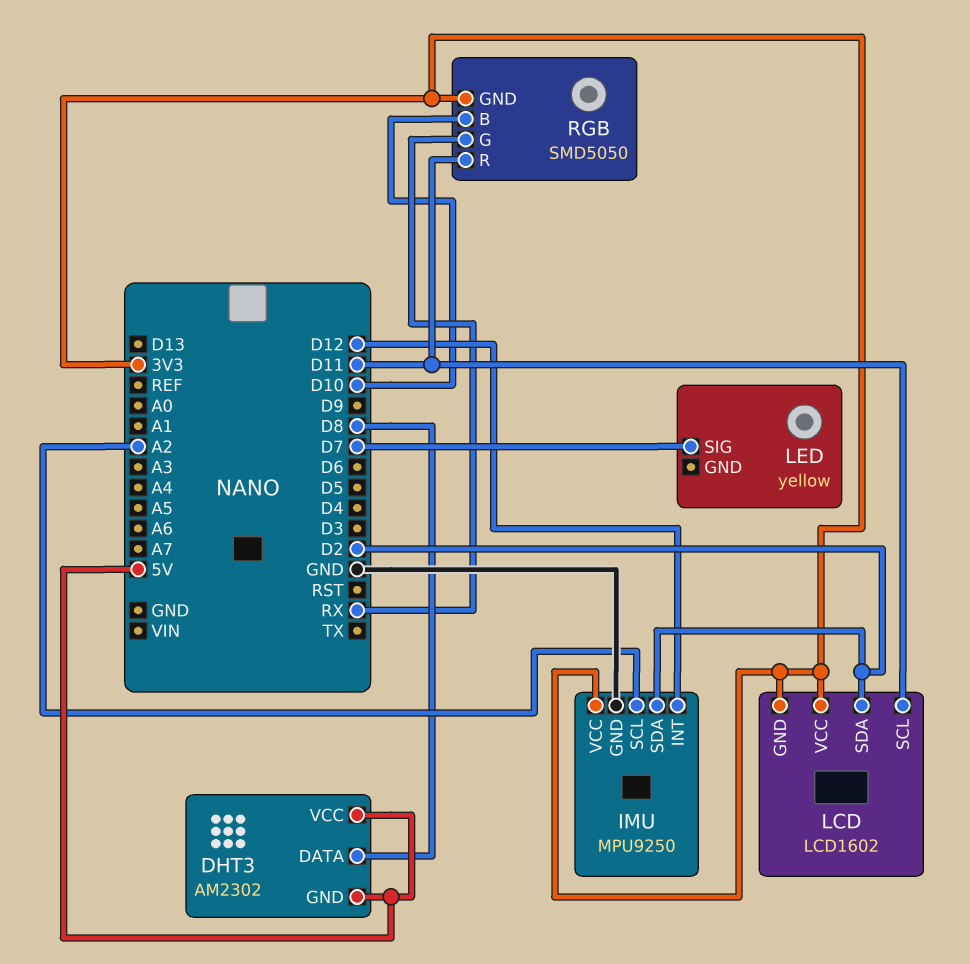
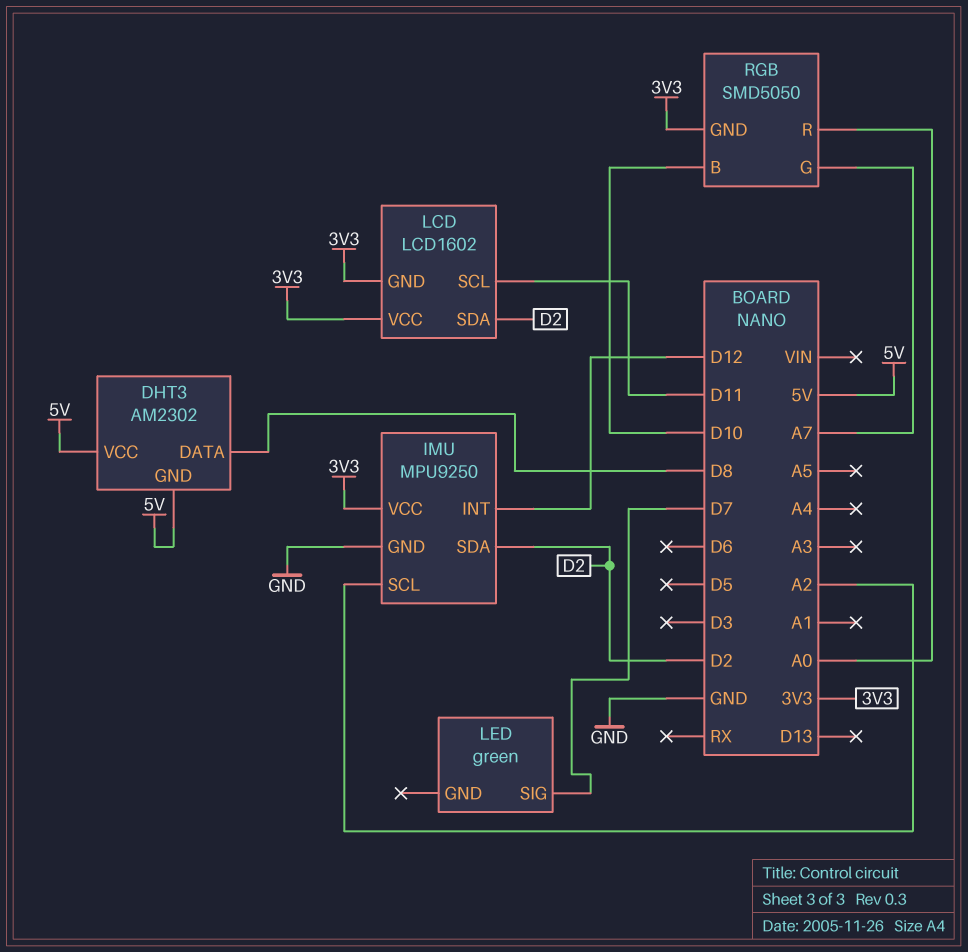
LED: yellow -> green
RGB pin G: RX -> A7
RGB pin R: D11 -> A0

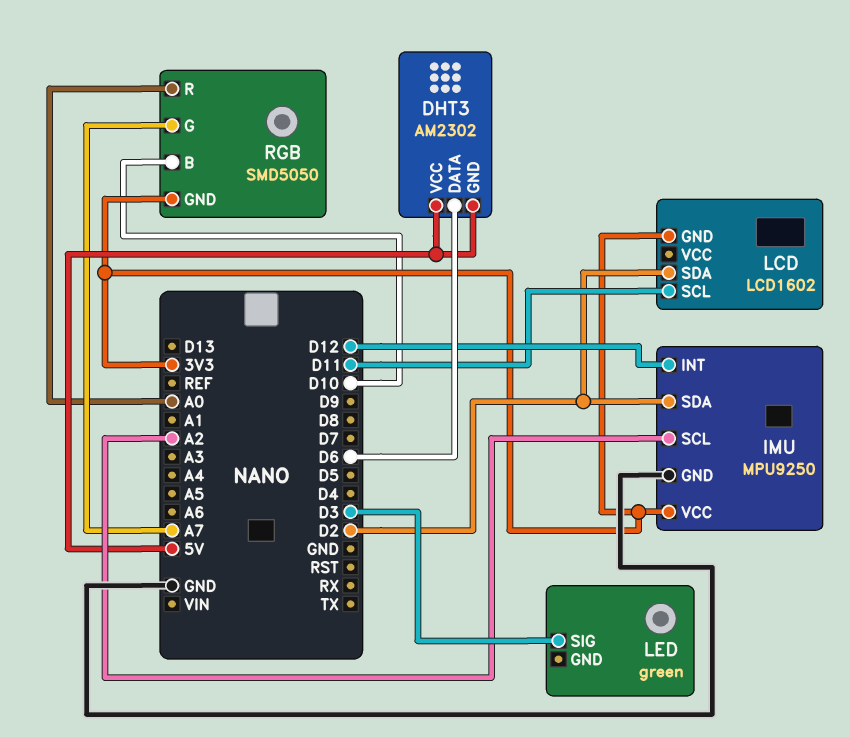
DHT3 pin DATA: D8 -> D6
LCD pin VCC: 3V3 -> none
LED pin SIG: D7 -> D3

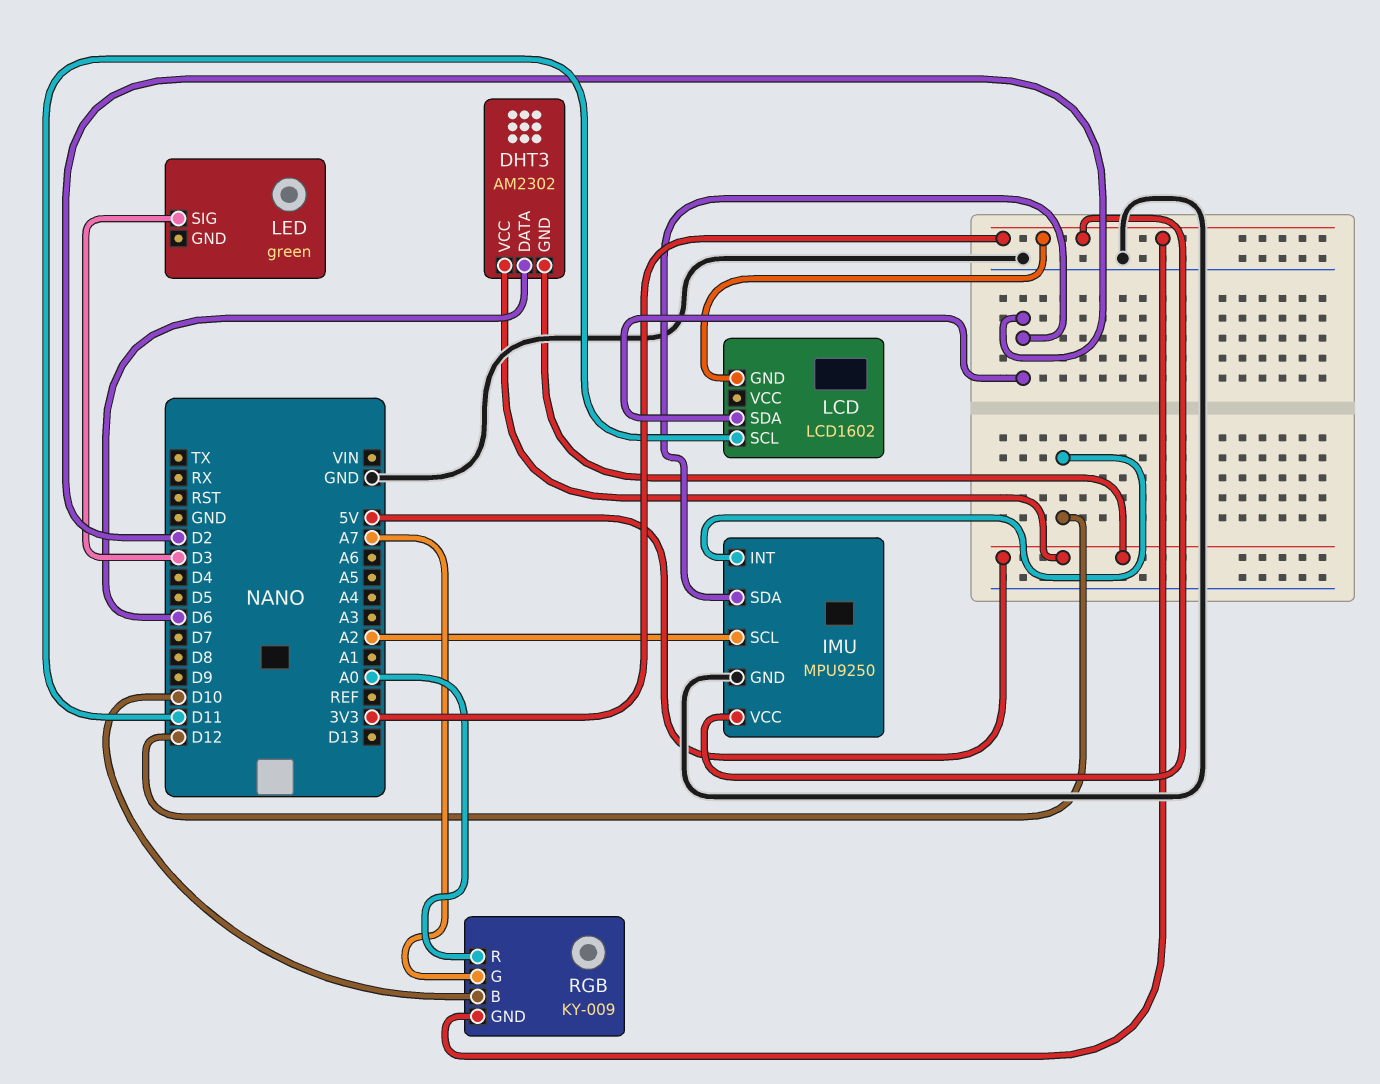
RGB: SMD5050 -> KY-009

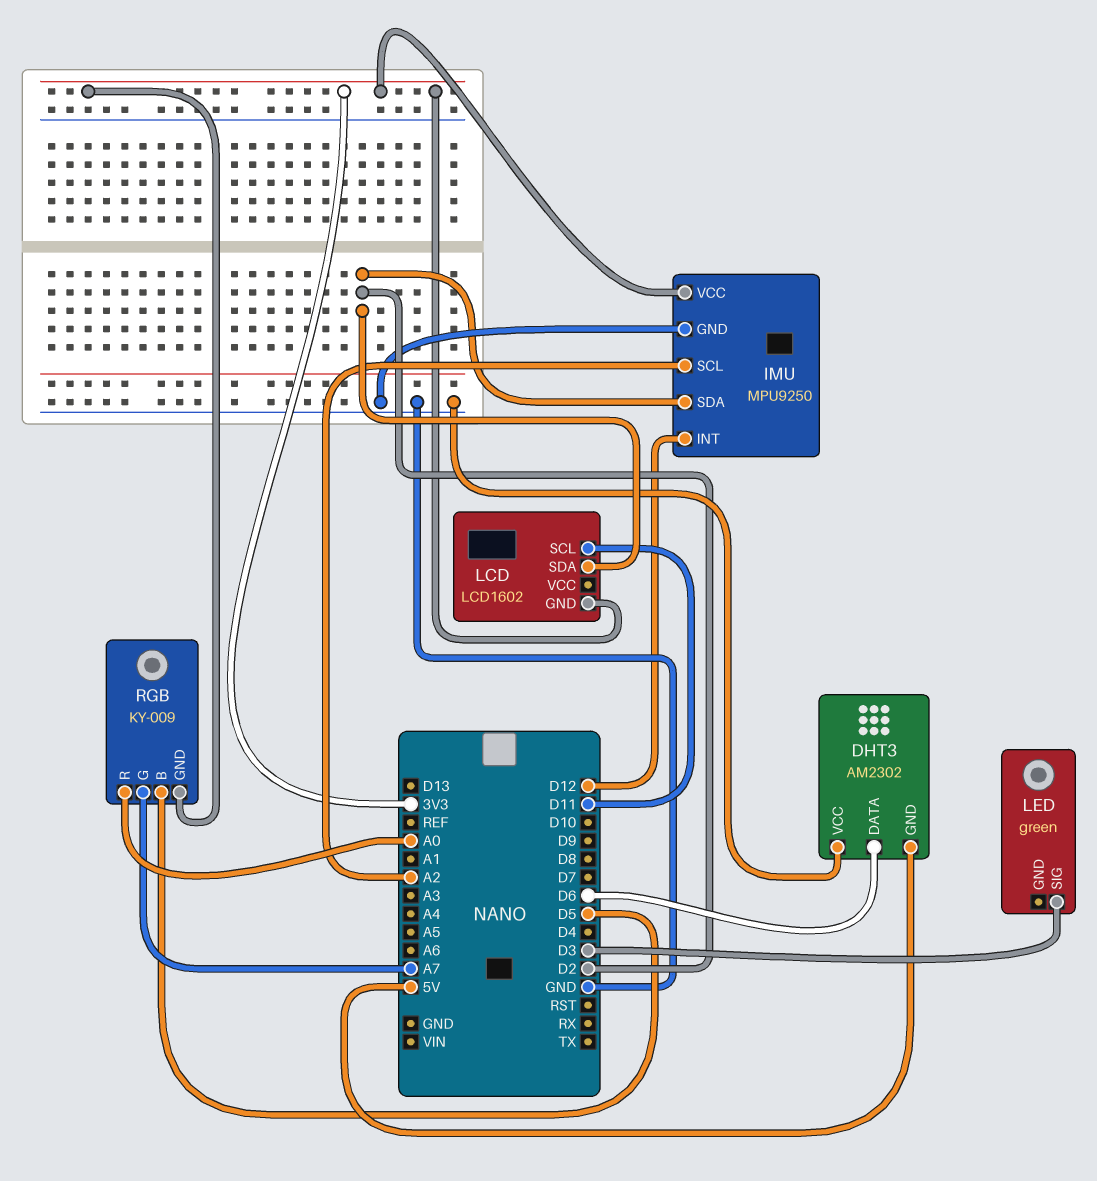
DHT3 pin VCC: 5V -> GND
RGB pin B: D10 -> D5

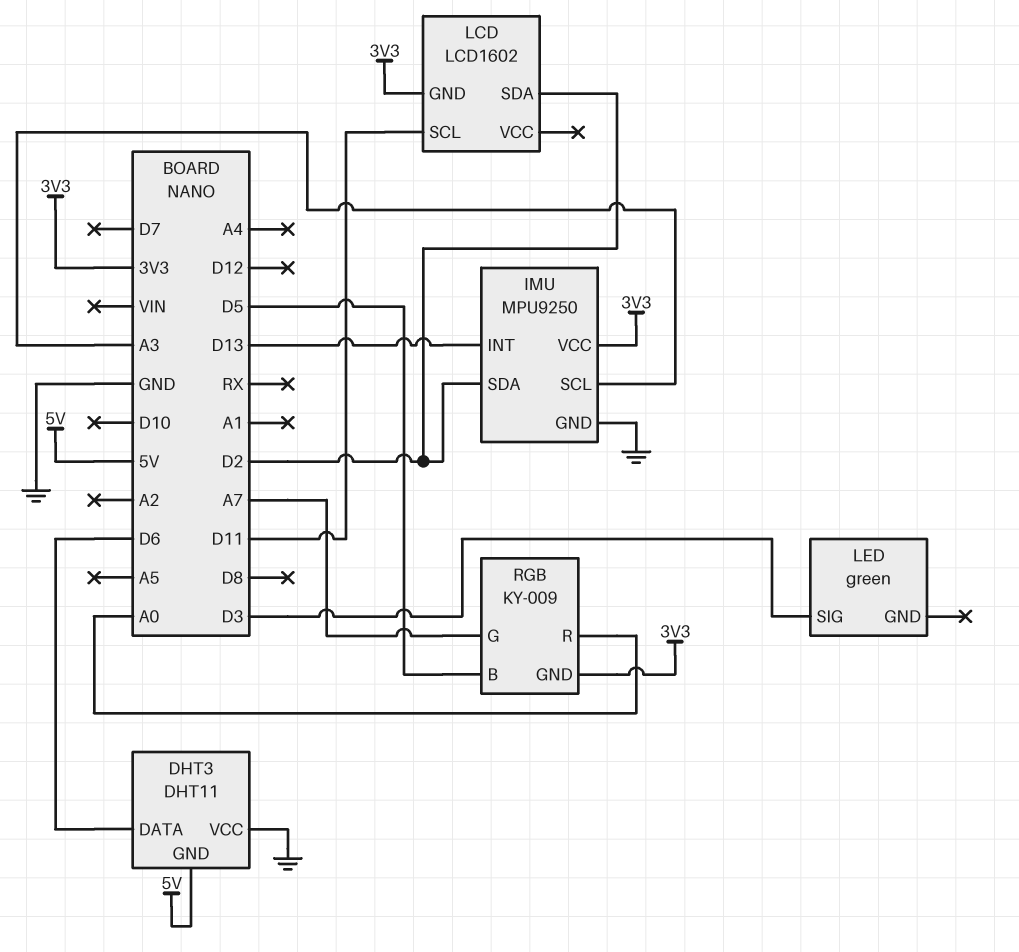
DHT3: AM2302 -> DHT11
IMU pin INT: D12 -> D13
IMU pin SCL: A2 -> A3

